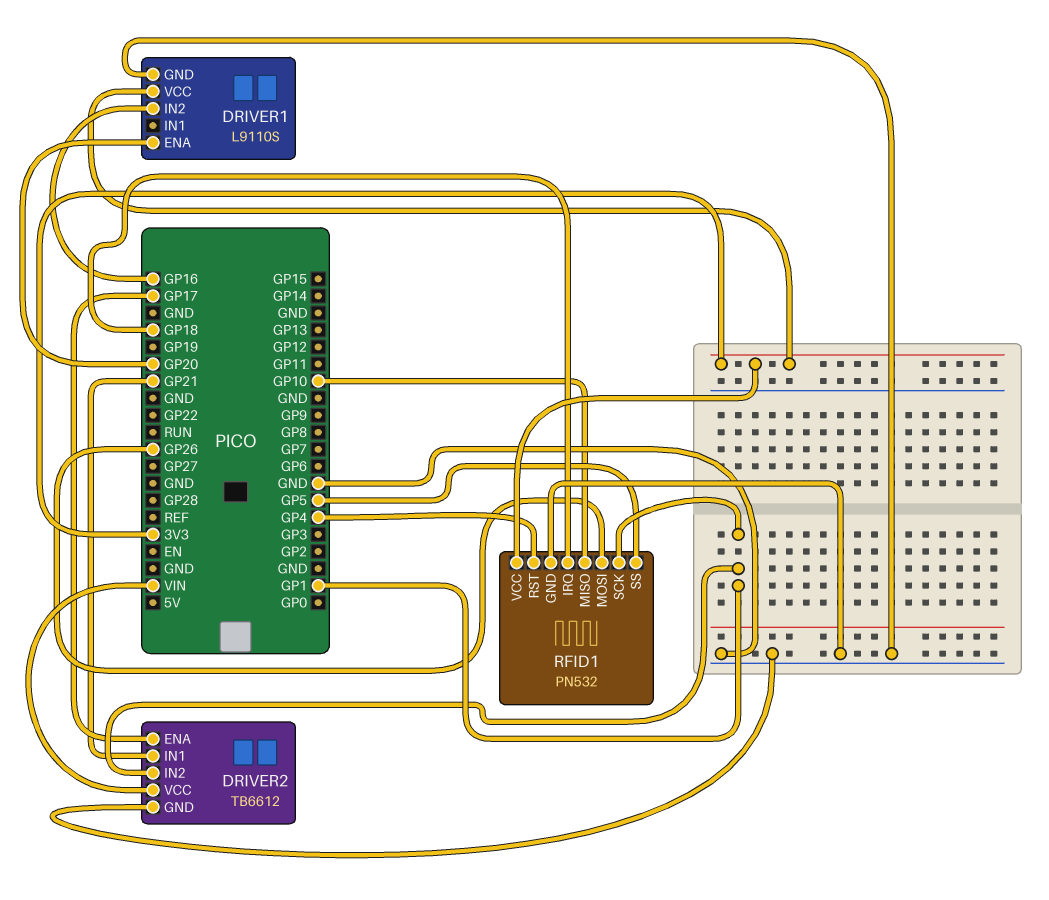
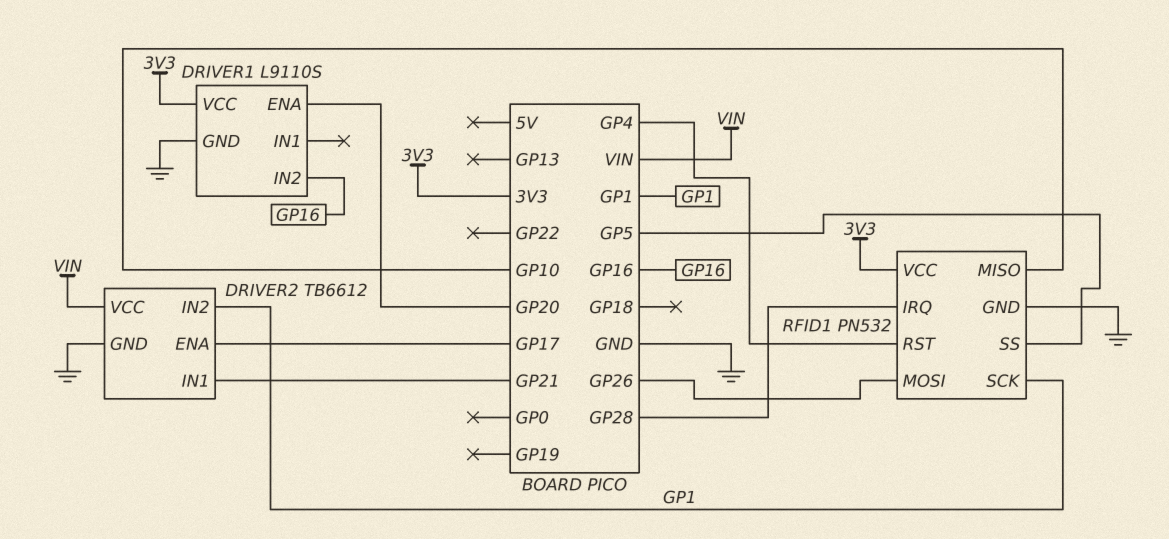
RFID1 pin IRQ: GP18 -> GP28

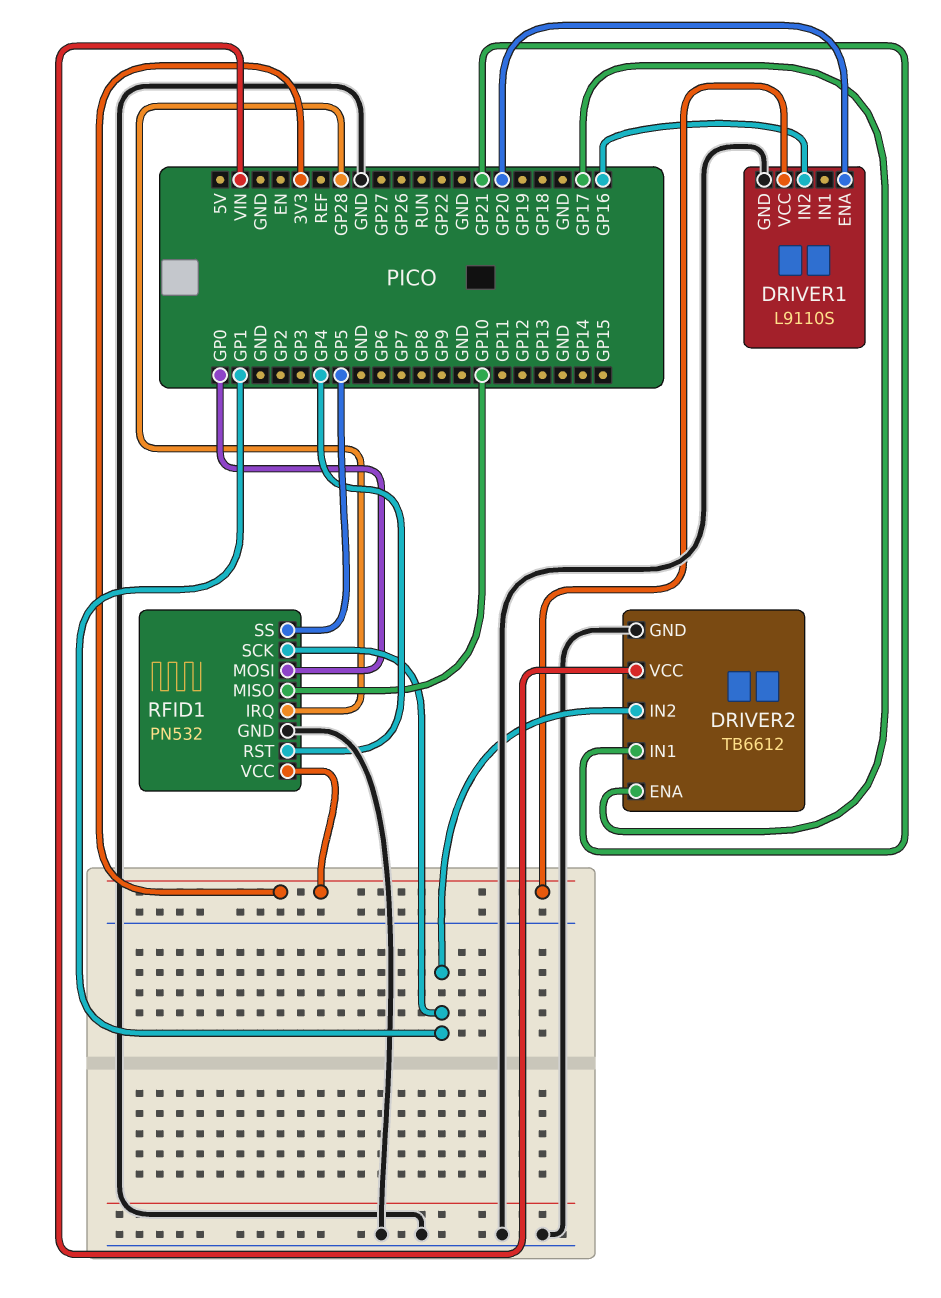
RFID1 pin MOSI: GP26 -> GP0

